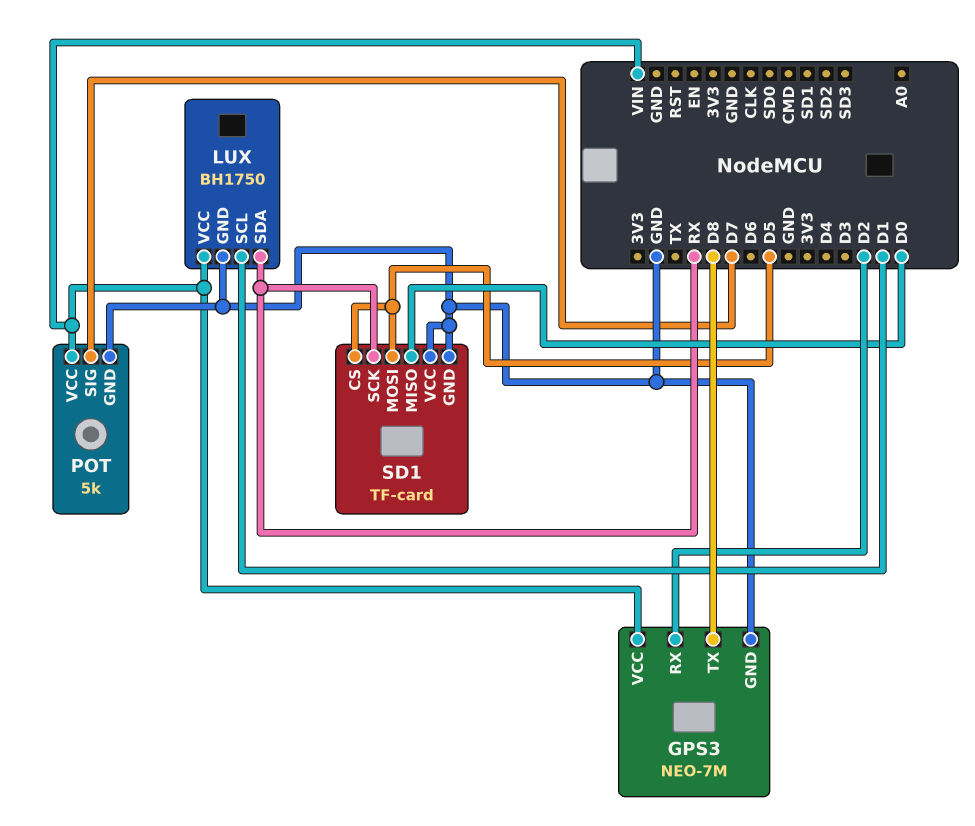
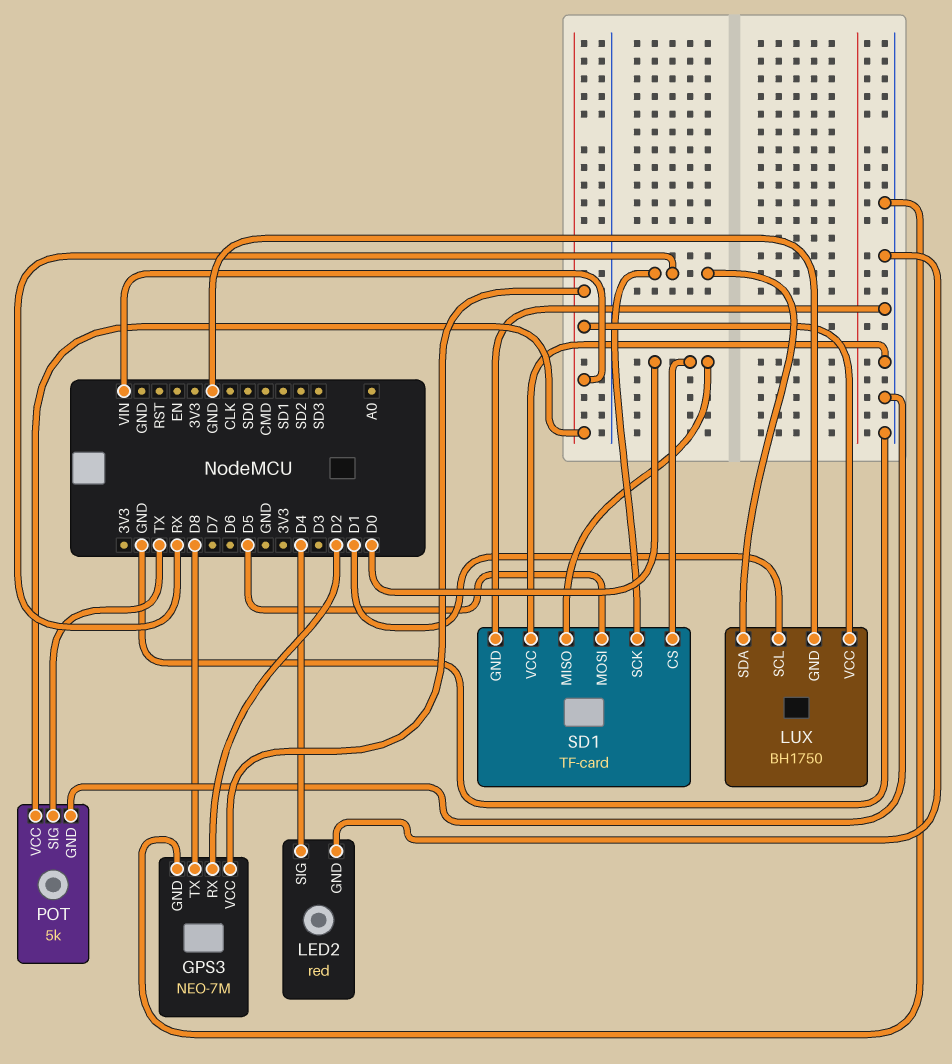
LED2: none -> red
LED2 pin GND: none -> GND
LED2 pin SIG: none -> D4
POT pin SIG: D7 -> TX
SD1 pin CS: D5 -> D0

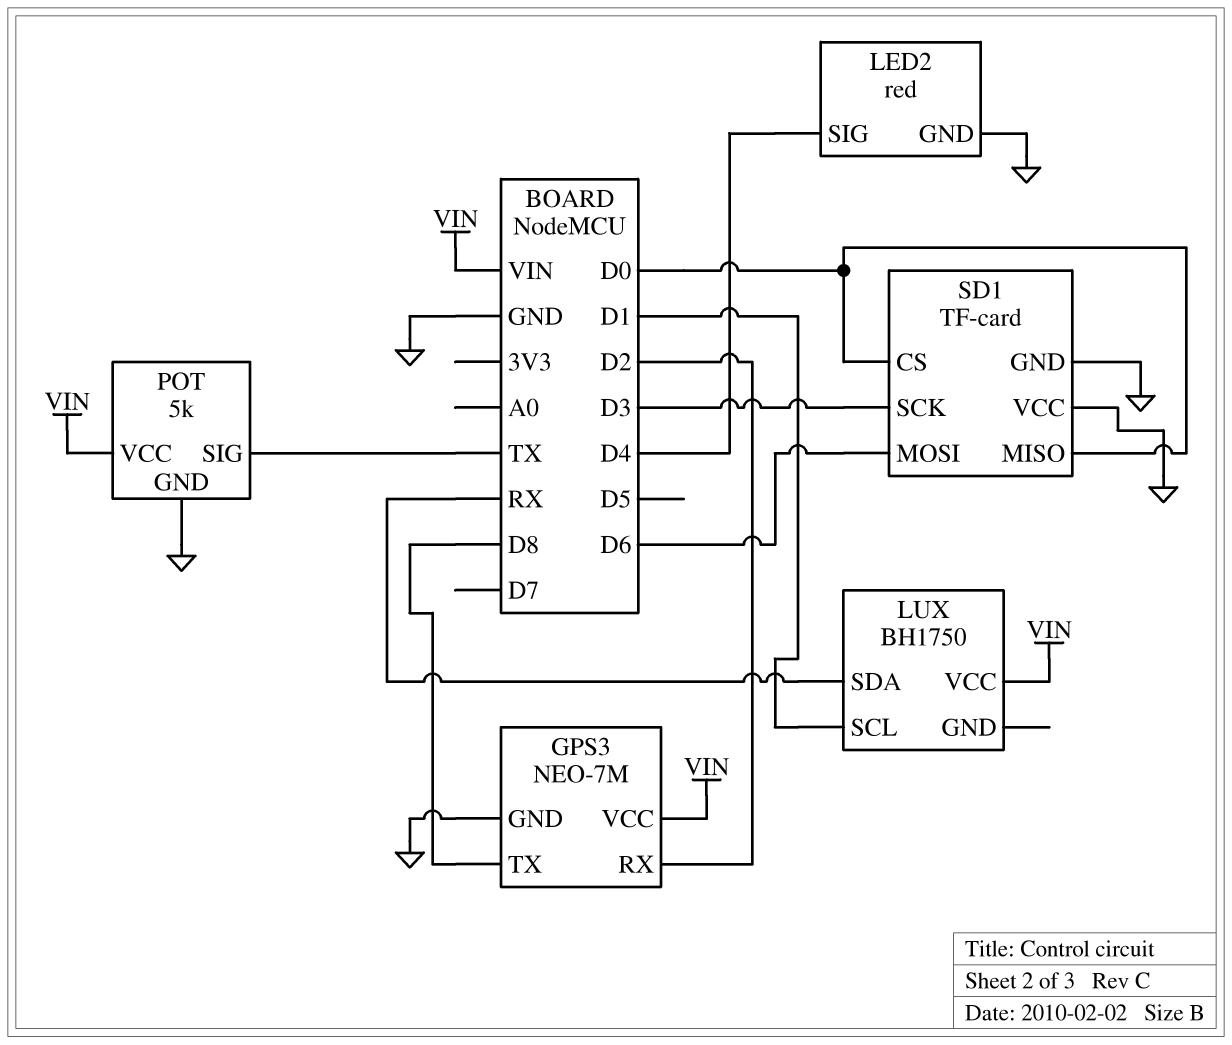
LUX pin GND: GND -> none
SD1 pin MOSI: D5 -> D6
SD1 pin SCK: RX -> D3

